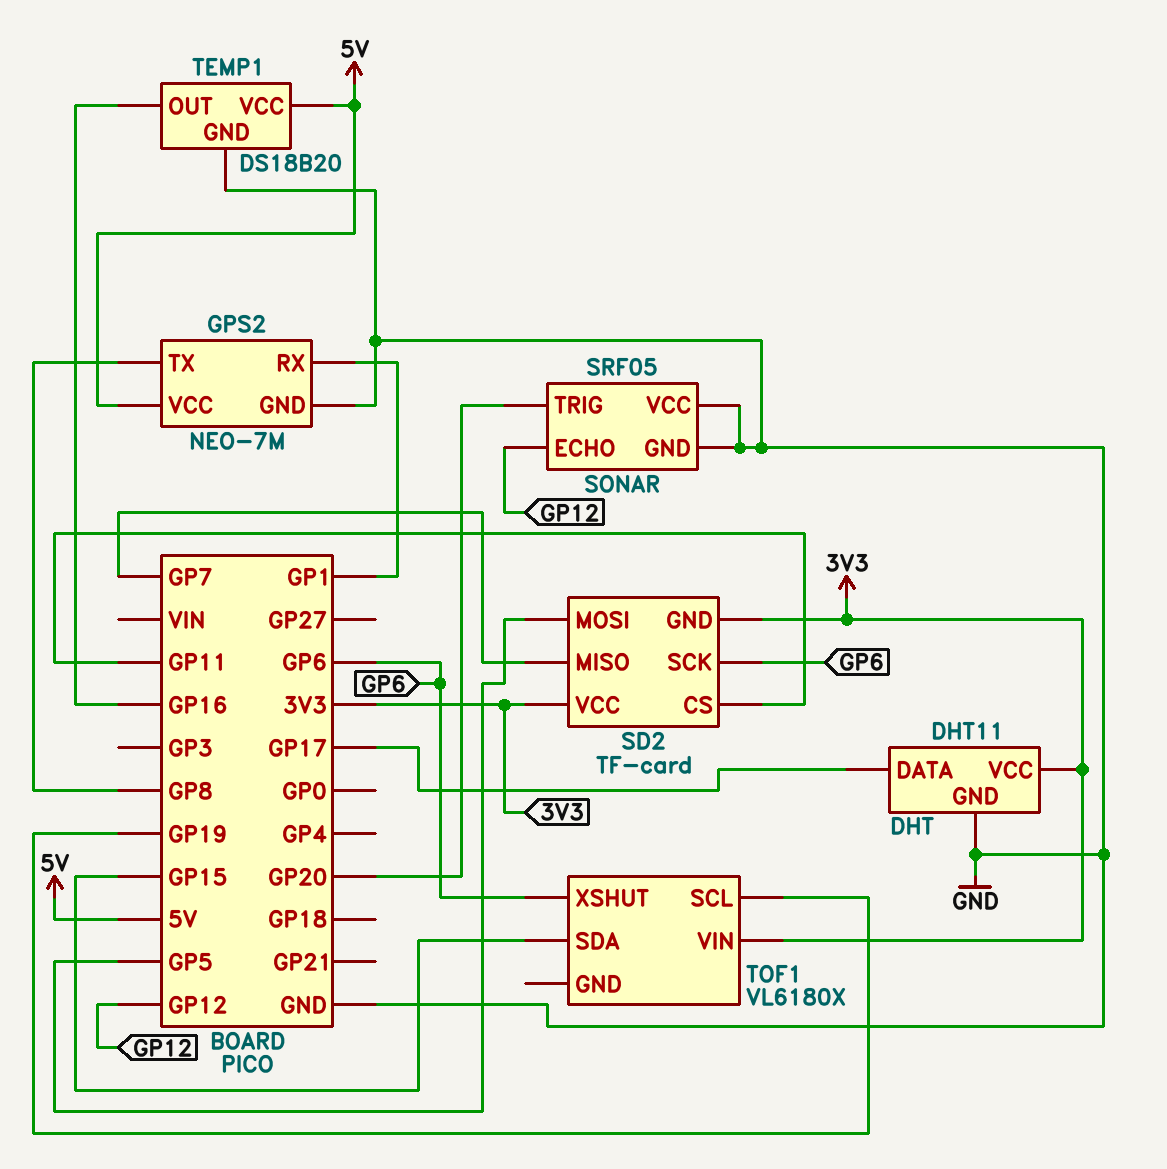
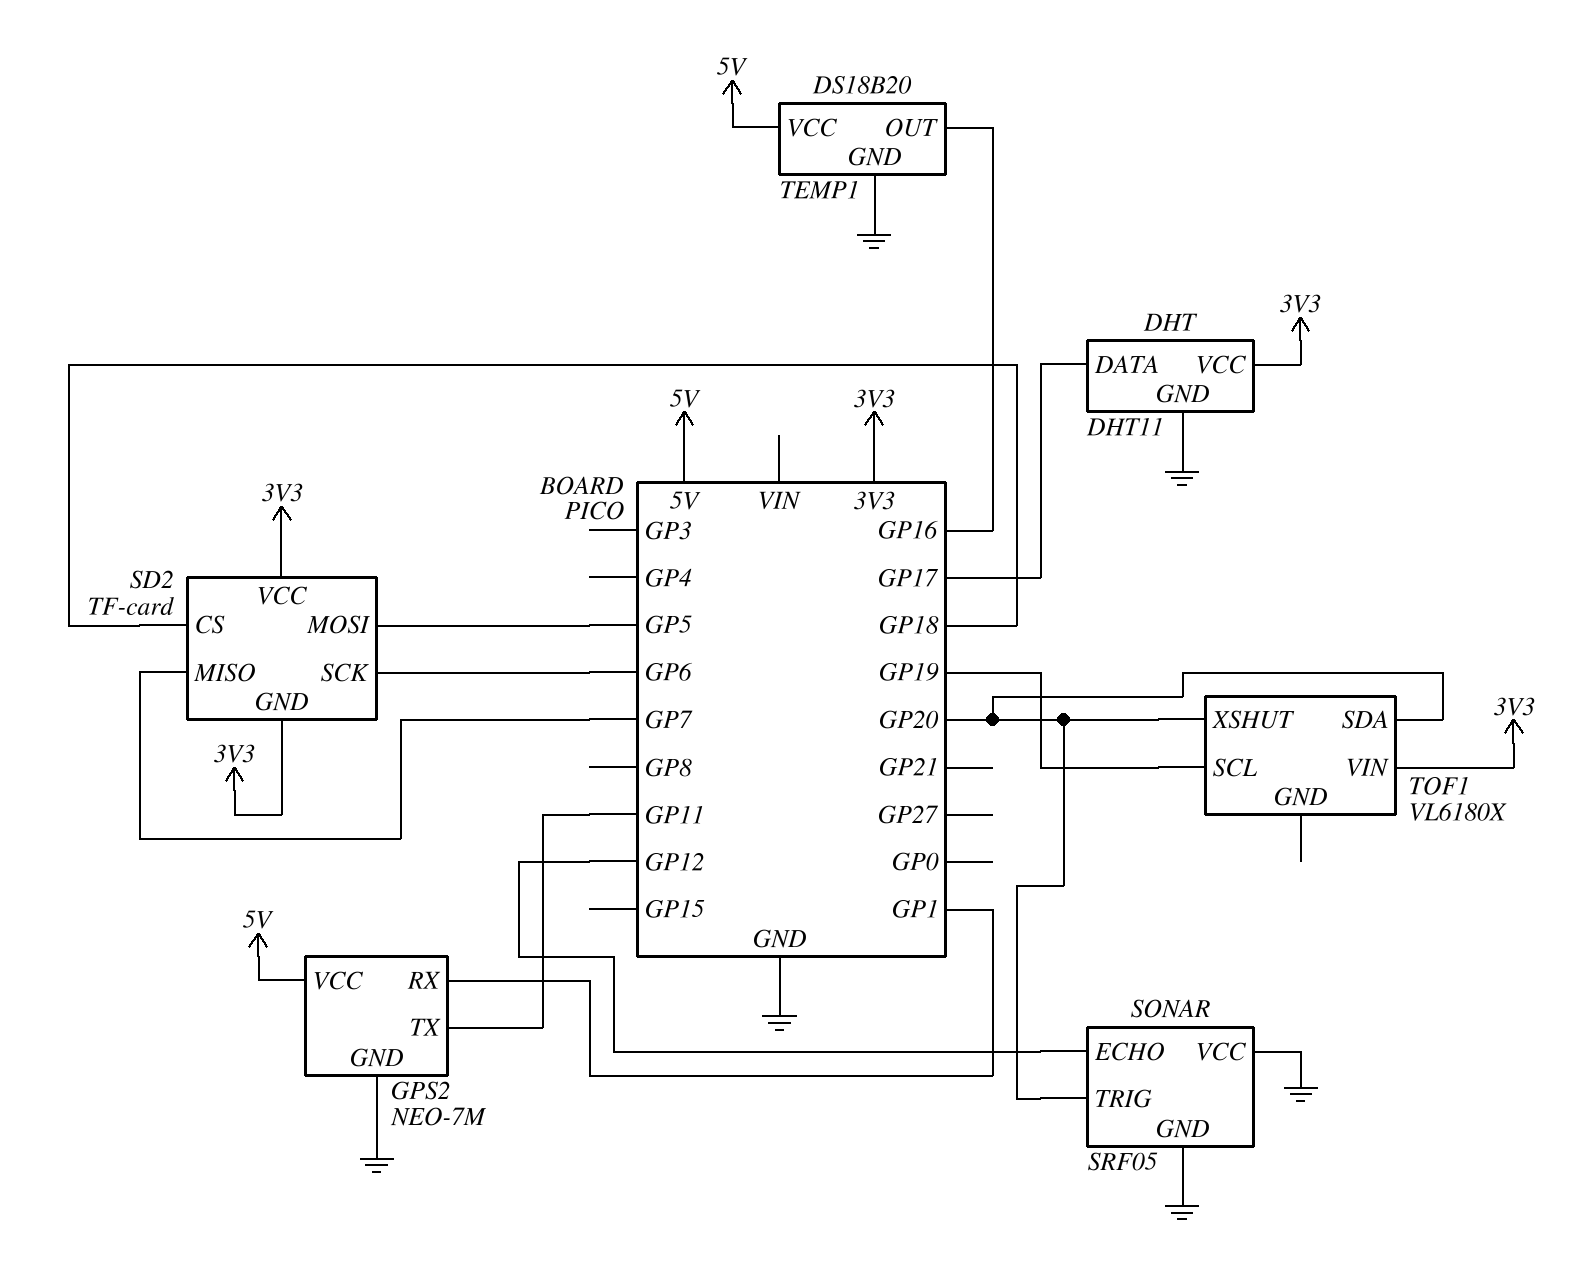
GPS2 pin TX: GP8 -> GP11
SD2 pin CS: GP11 -> GP18
TOF1 pin SDA: GP15 -> GP20
TOF1 pin XSHUT: GP6 -> GP20

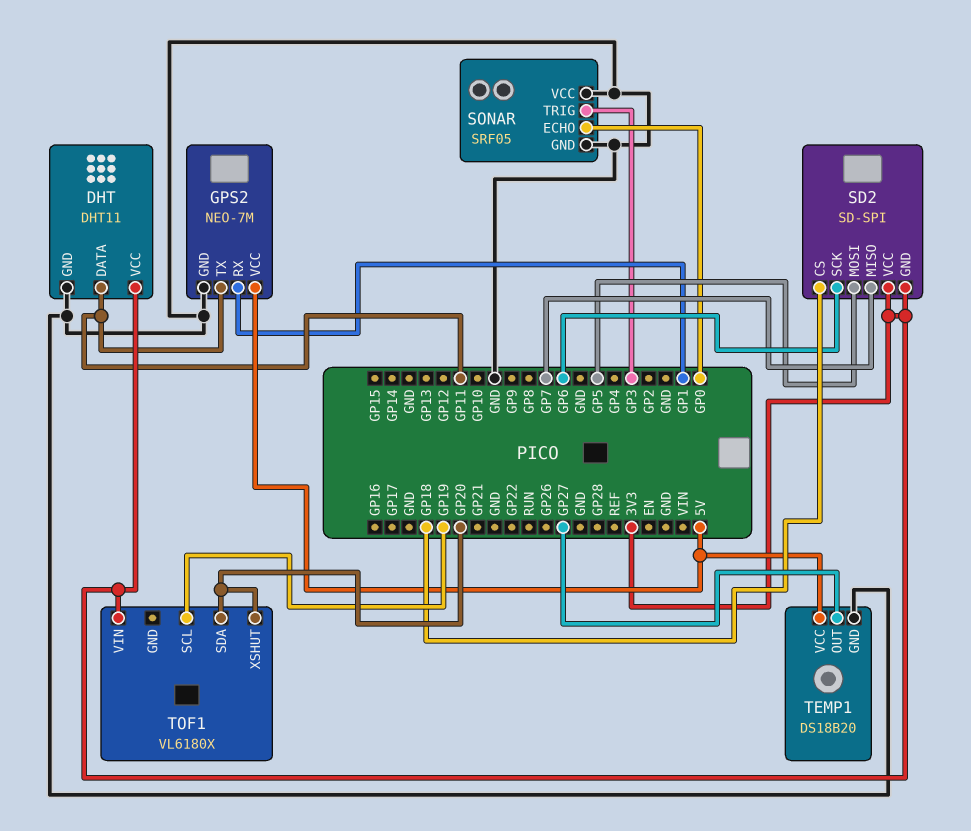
DHT pin DATA: GP17 -> GP11
SD2: TF-card -> SD-SPI
SONAR pin ECHO: GP12 -> GP0
SONAR pin TRIG: GP20 -> GP3
TEMP1 pin OUT: GP16 -> GP27

